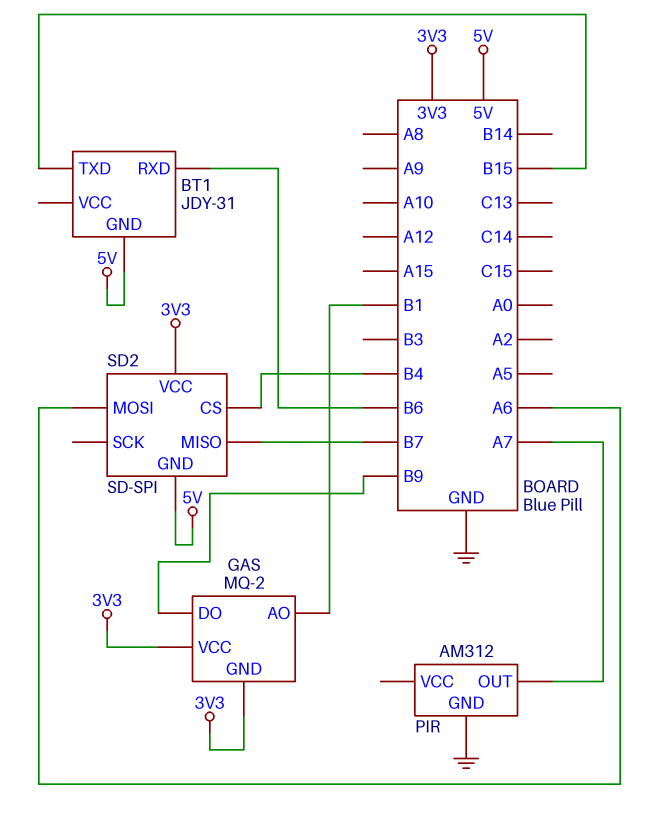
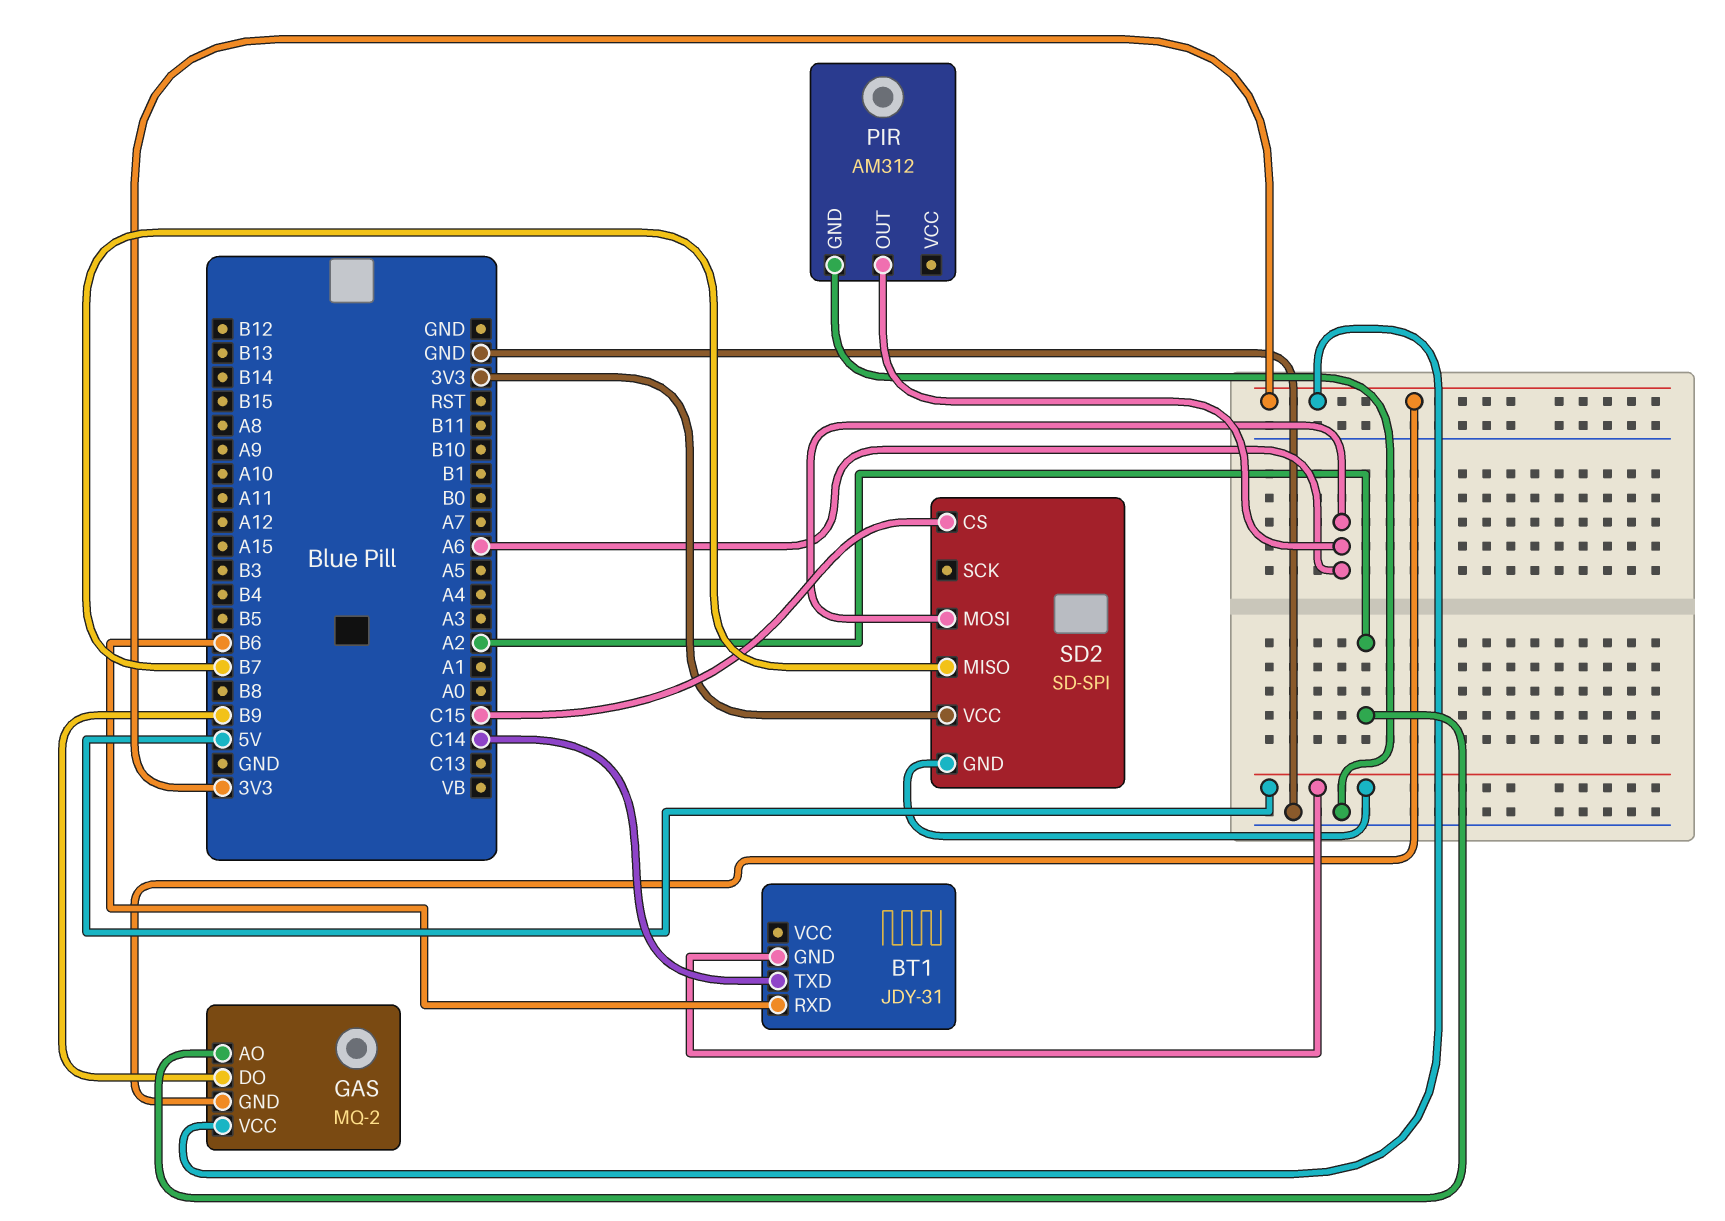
BT1 pin TXD: B15 -> C14
GAS pin AO: B1 -> A2
PIR pin OUT: A7 -> A6
SD2 pin CS: B4 -> C15

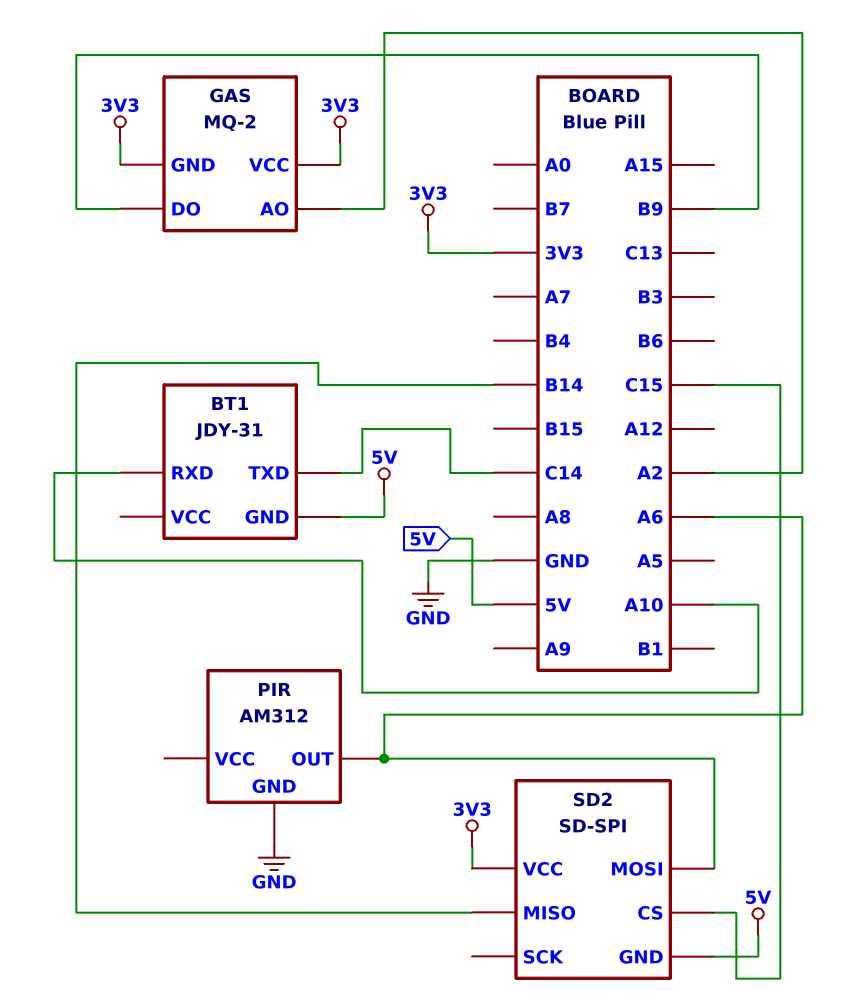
BT1 pin RXD: B6 -> A10
SD2 pin MISO: B7 -> B14

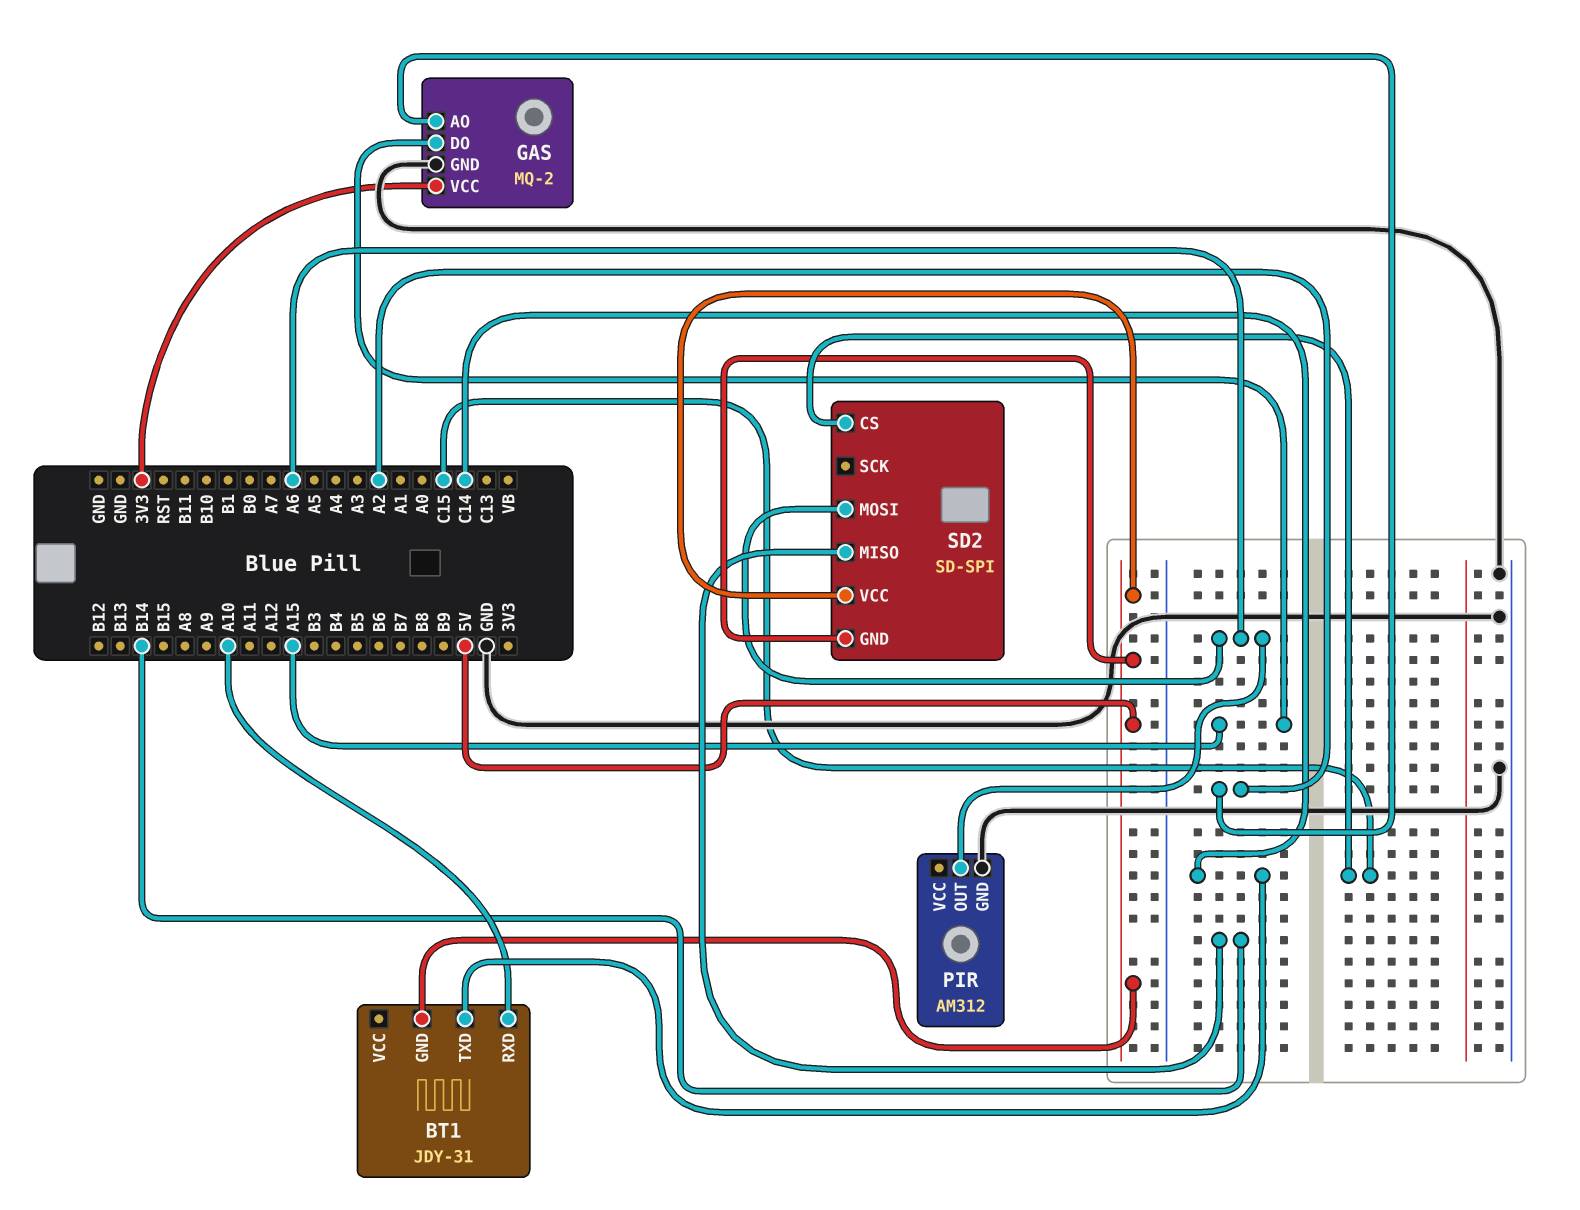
GAS pin DO: B9 -> A15
GAS pin GND: 3V3 -> GND
SD2 pin VCC: 3V3 -> 5V

